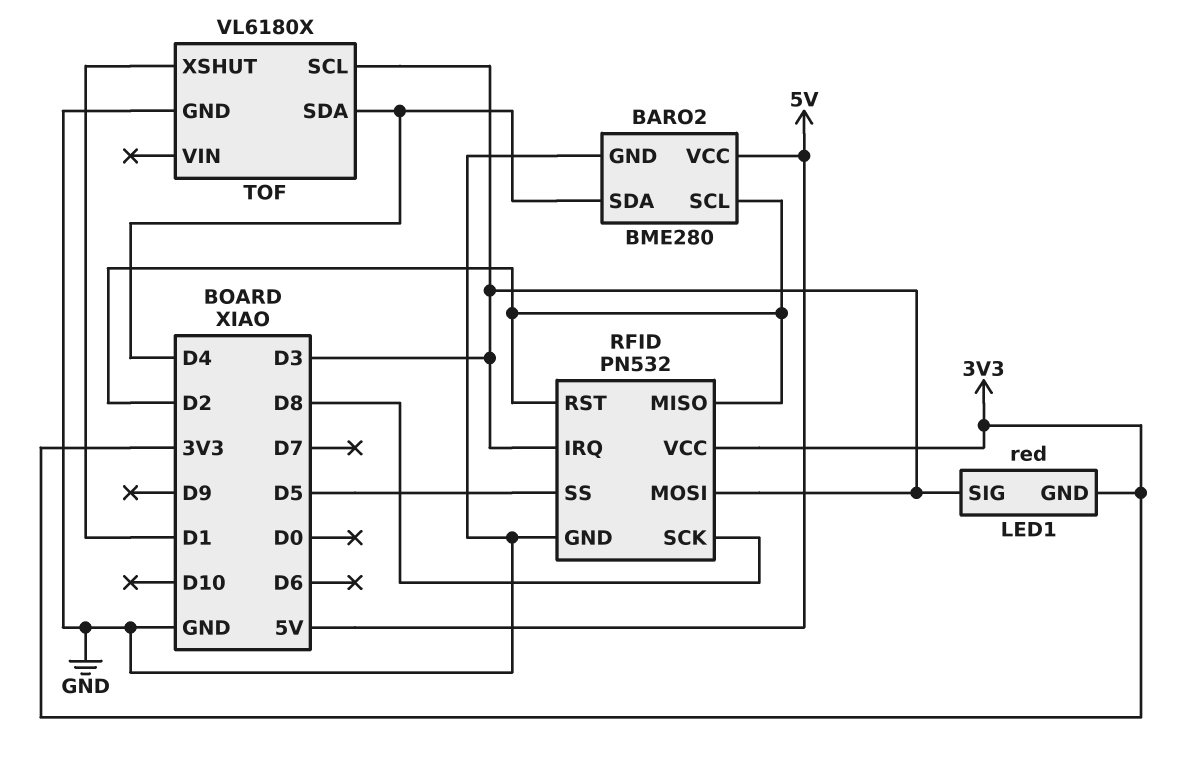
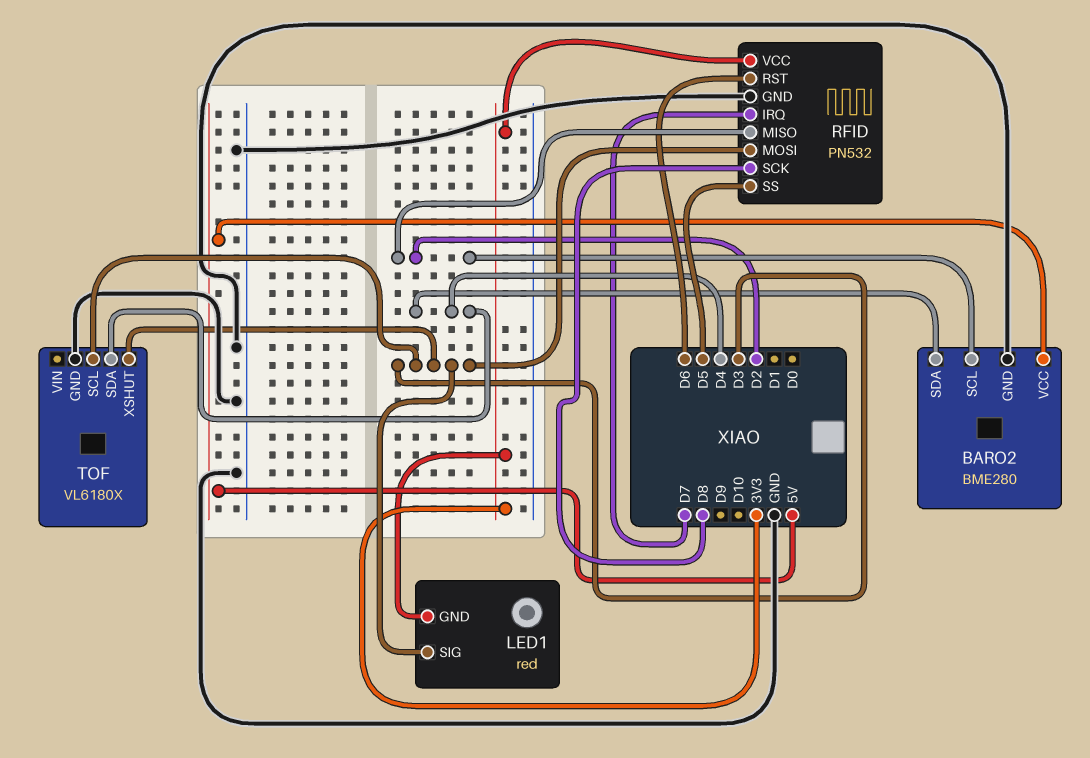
RFID pin IRQ: D3 -> D7
RFID pin RST: D2 -> D6
TOF pin XSHUT: D1 -> D3

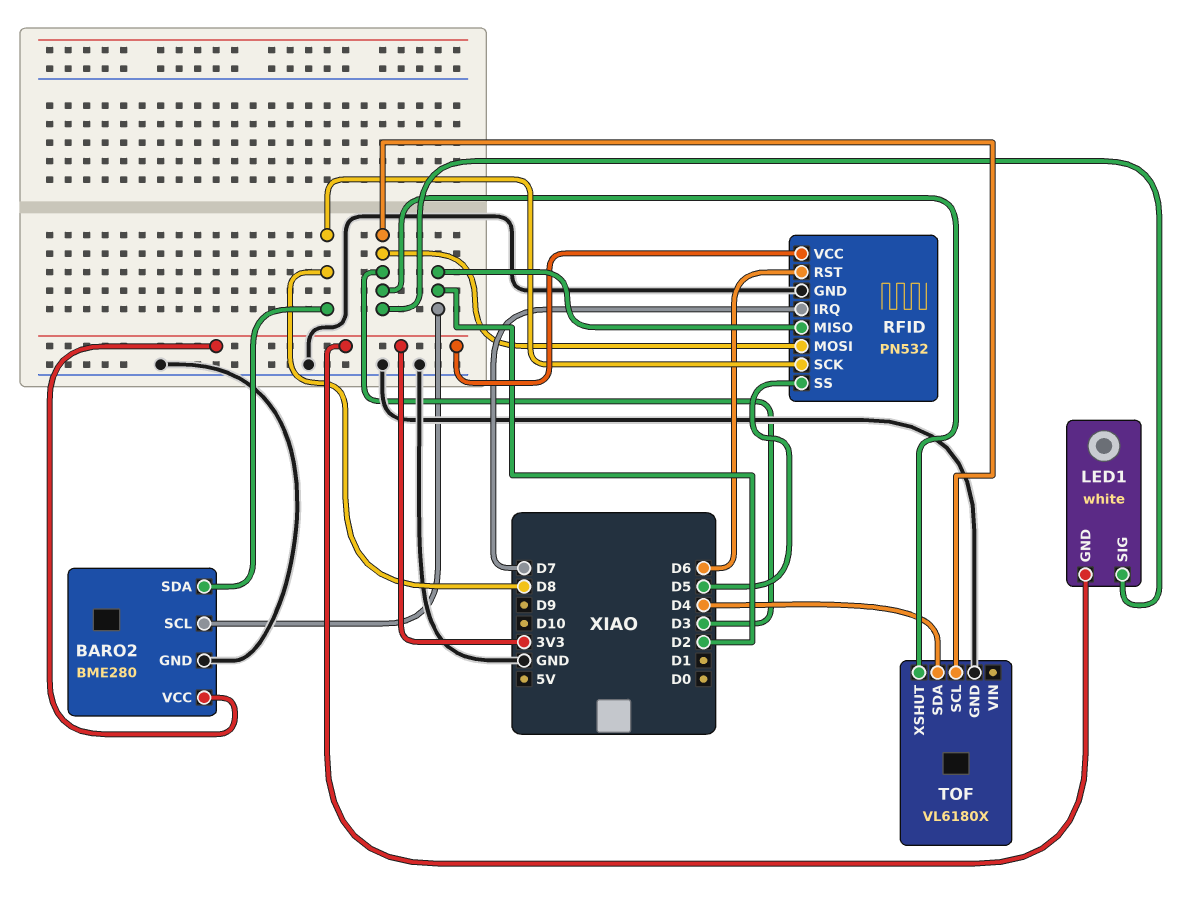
BARO2 pin SDA: D4 -> D8
BARO2 pin VCC: 5V -> 3V3
LED1: red -> white

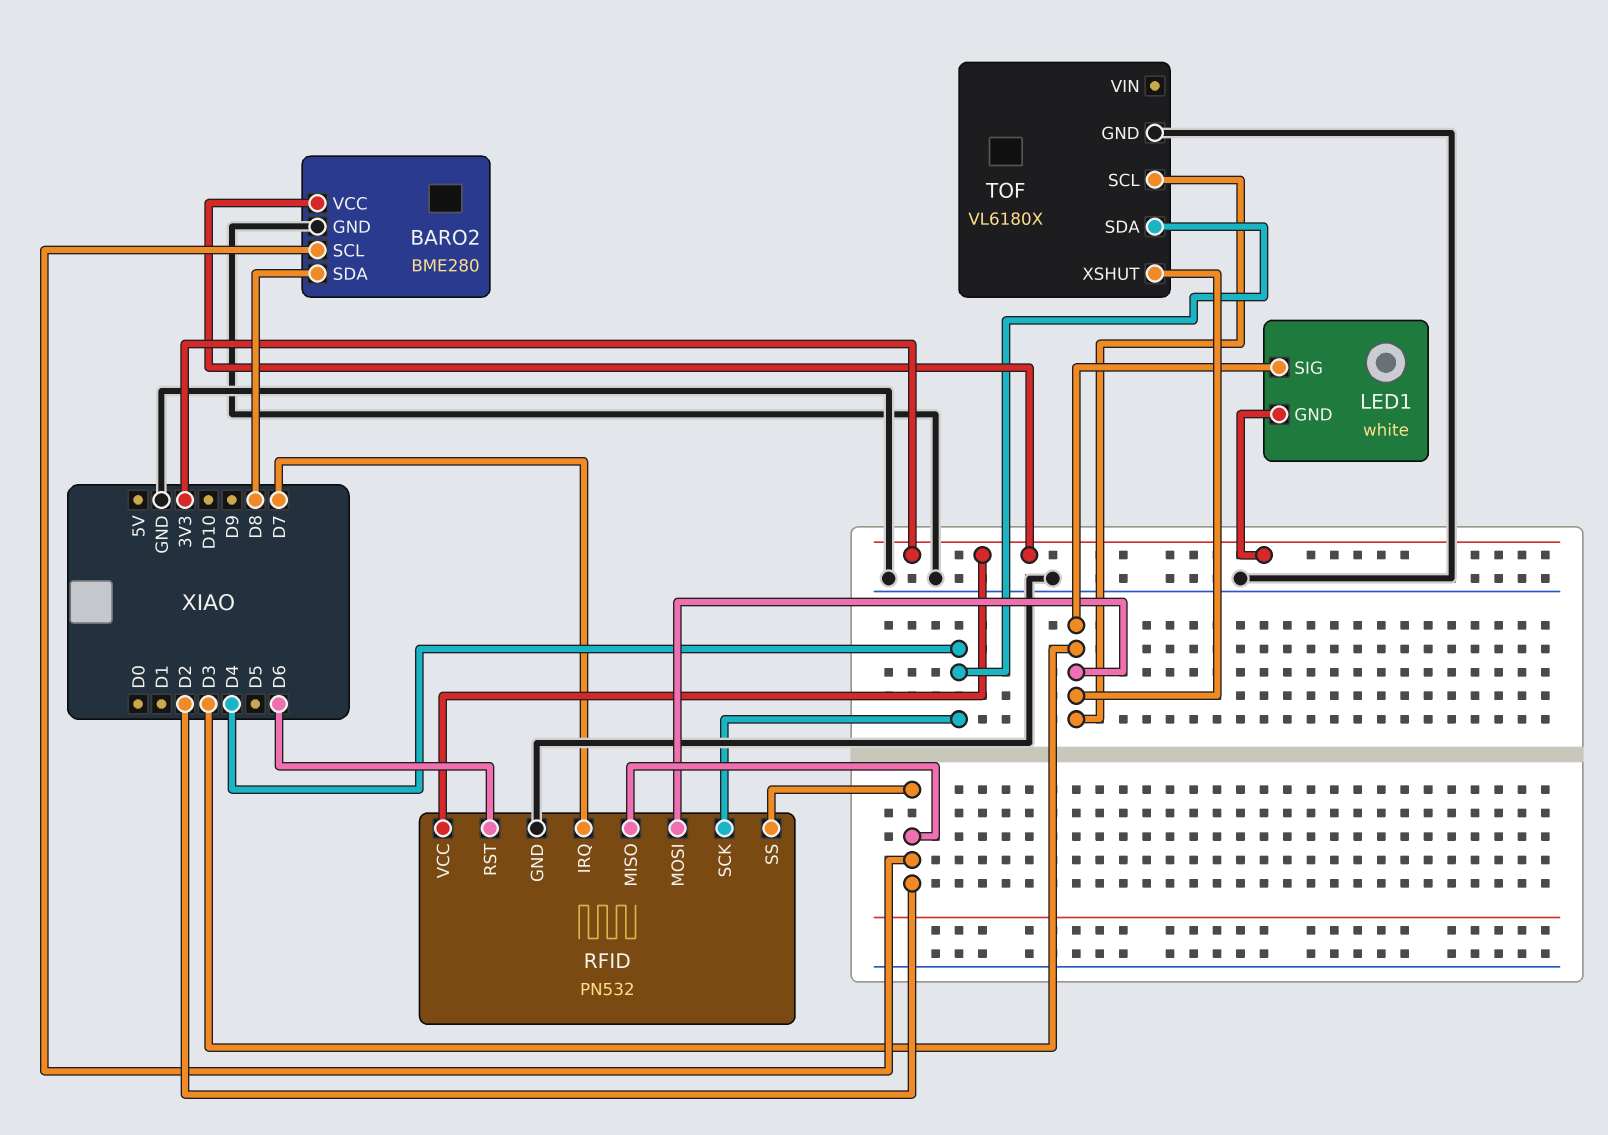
RFID pin SCK: D8 -> D4
RFID pin SS: D5 -> D2

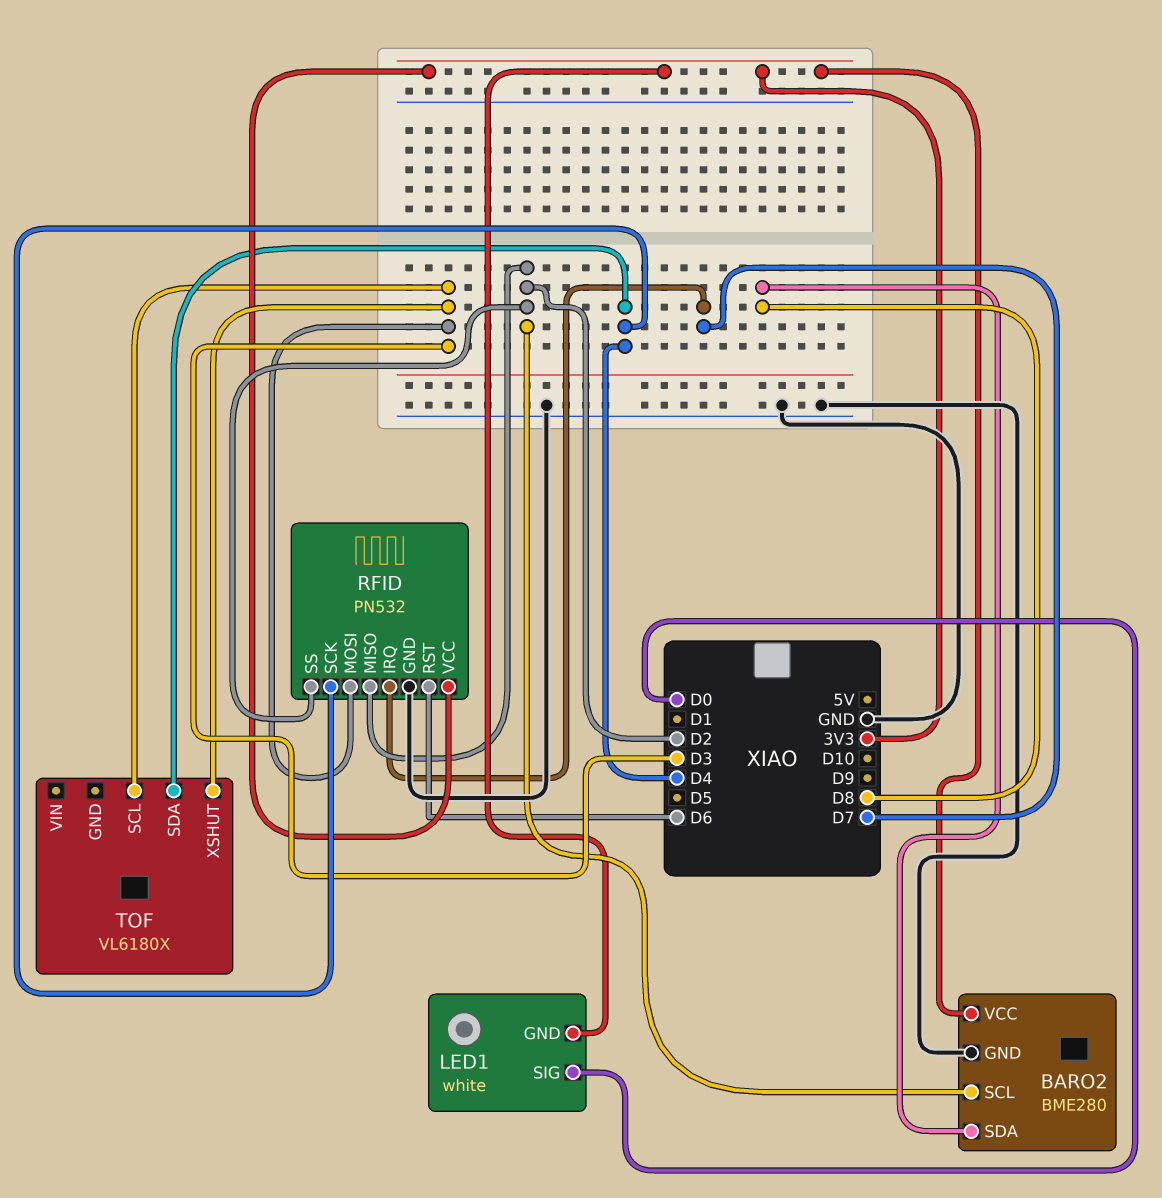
LED1 pin SIG: D3 -> D0
TOF pin GND: GND -> none

